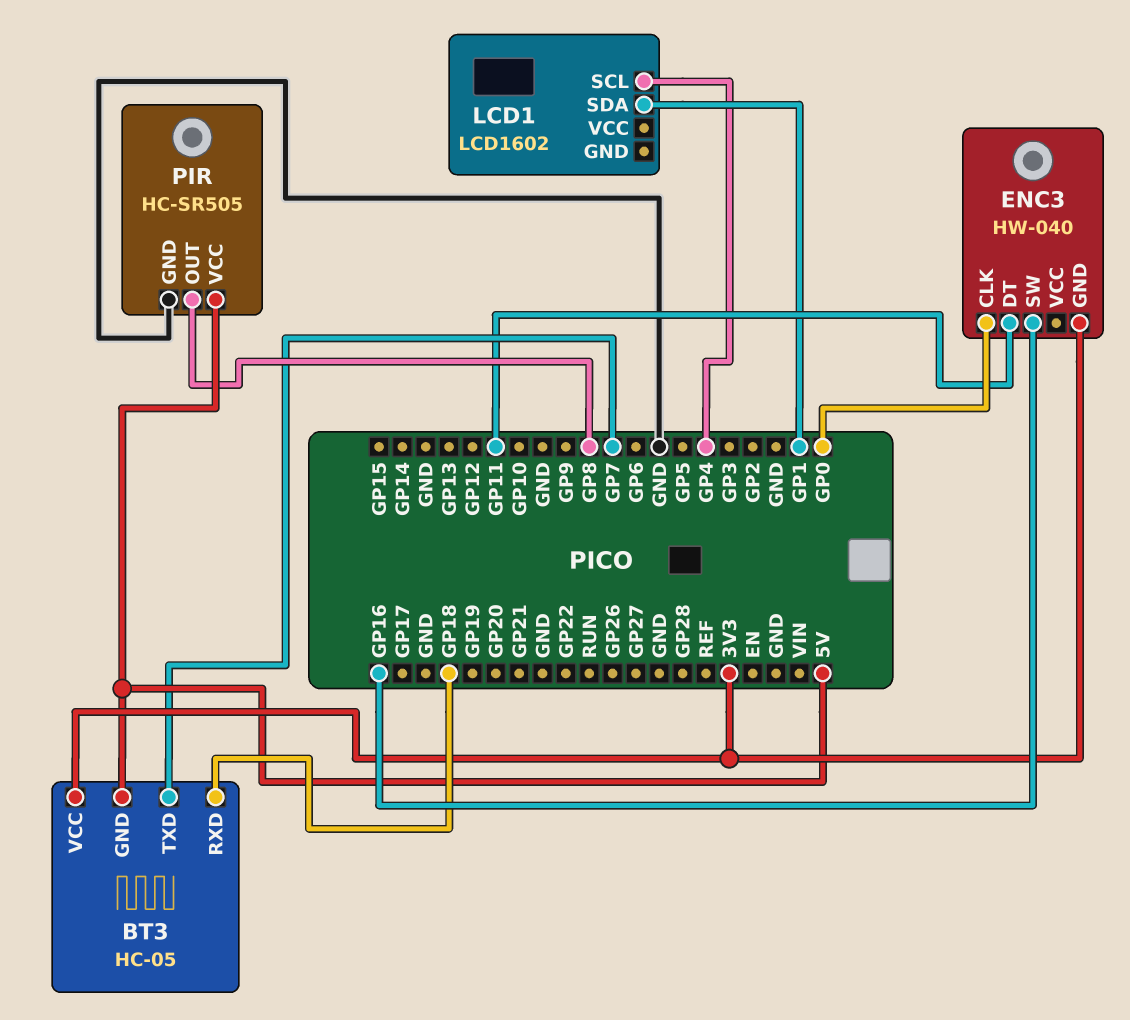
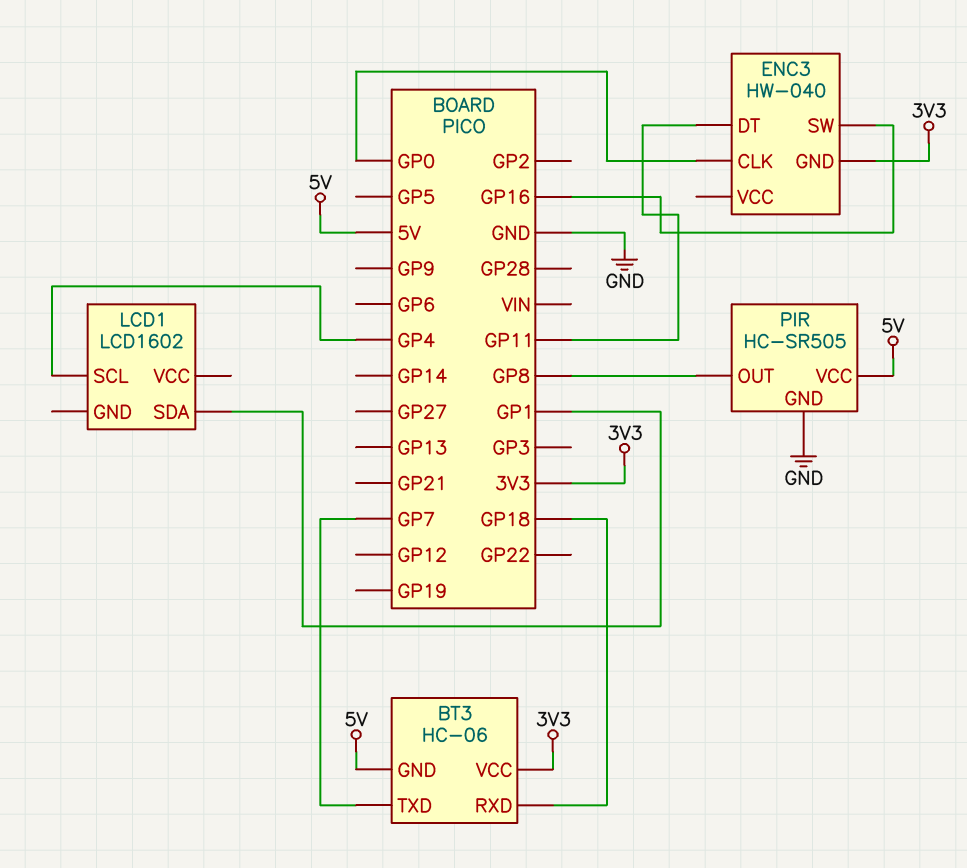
BT3: HC-05 -> HC-06

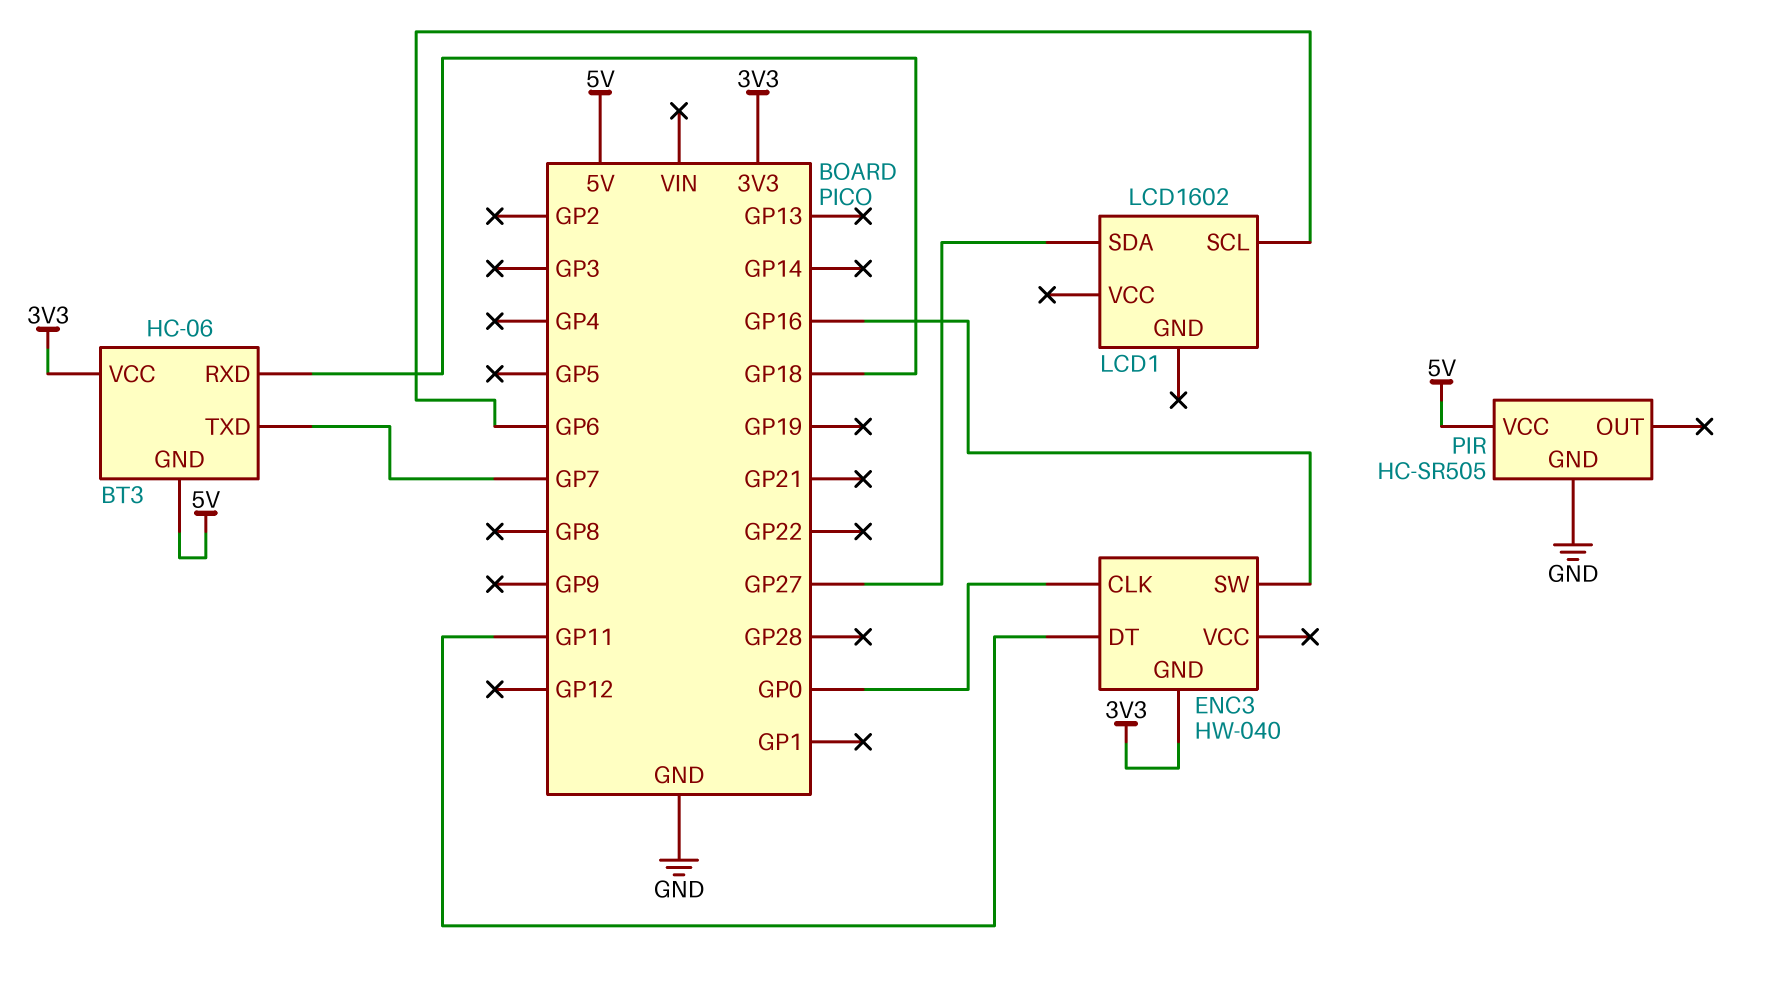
LCD1 pin SCL: GP4 -> GP6
LCD1 pin SDA: GP1 -> GP27
PIR pin OUT: GP8 -> none

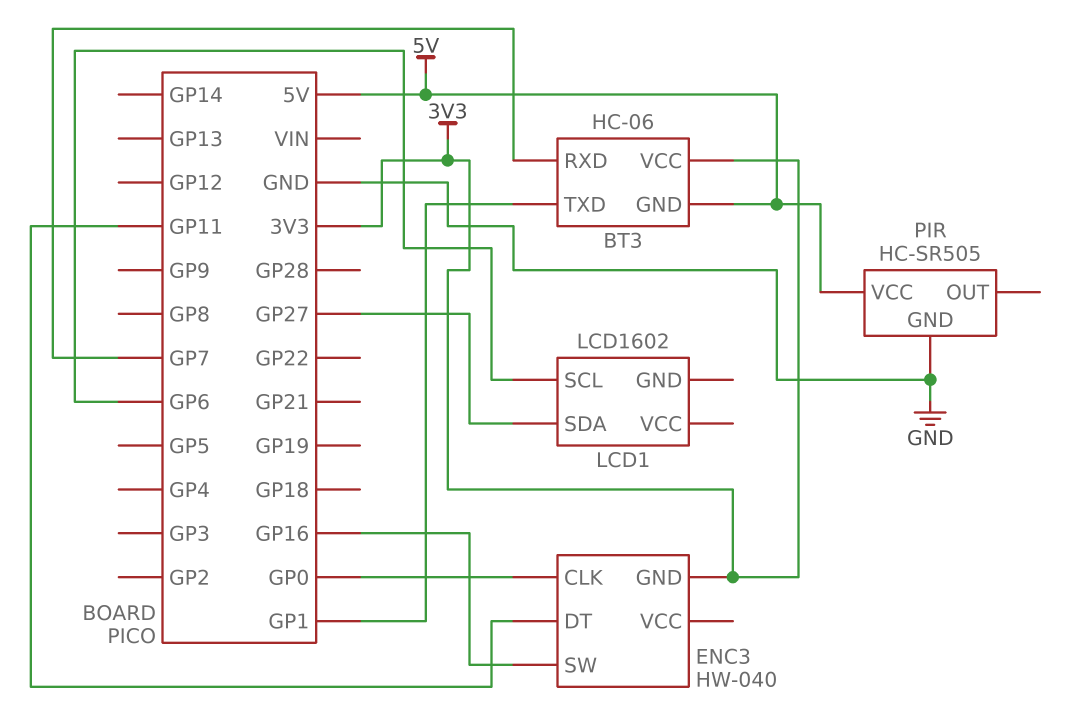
BT3 pin RXD: GP18 -> GP7
BT3 pin TXD: GP7 -> GP1

